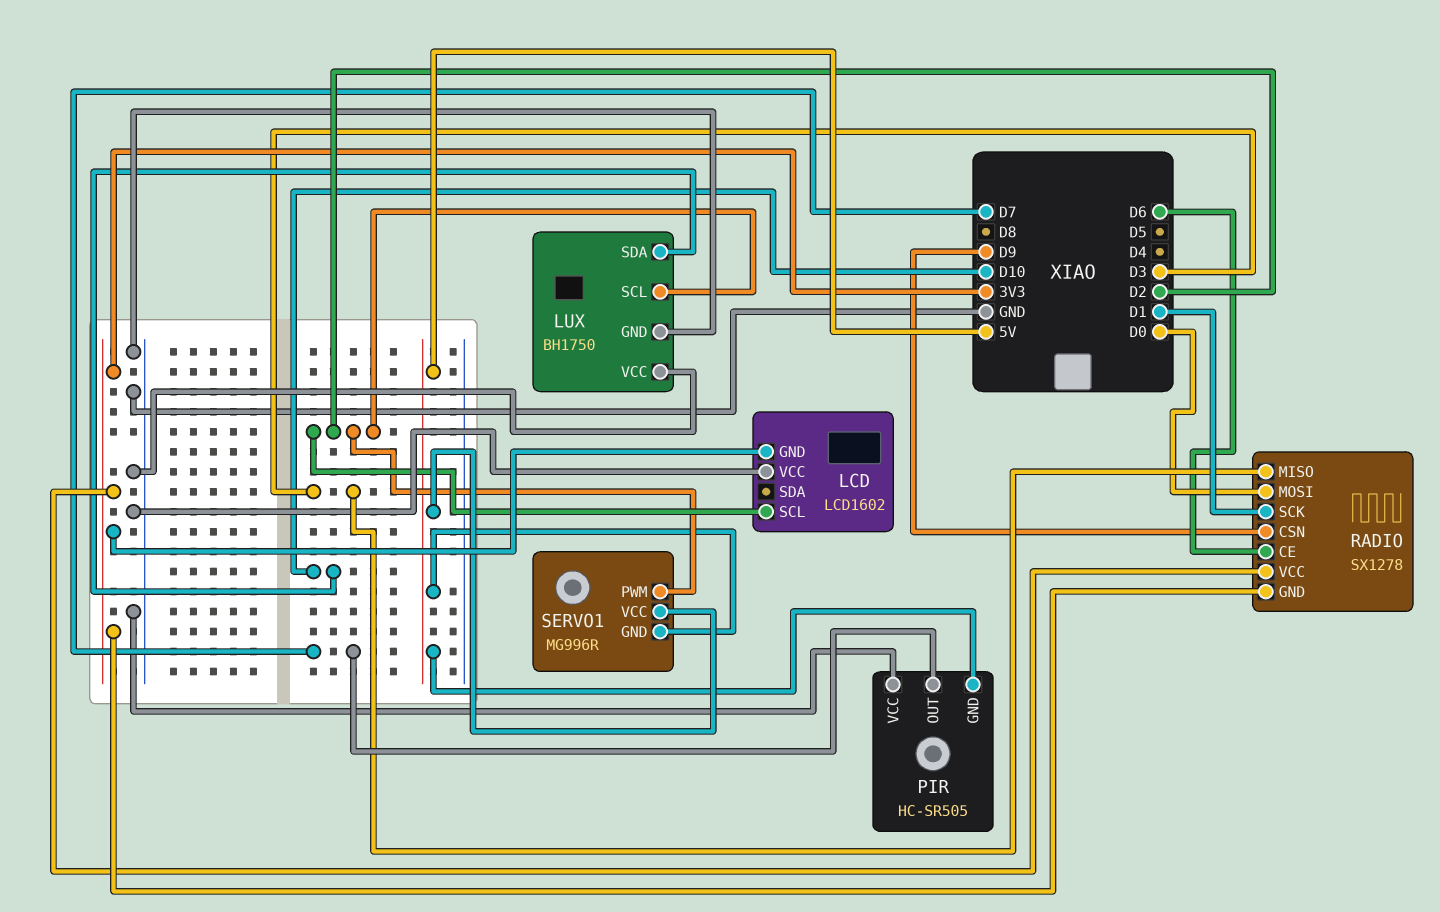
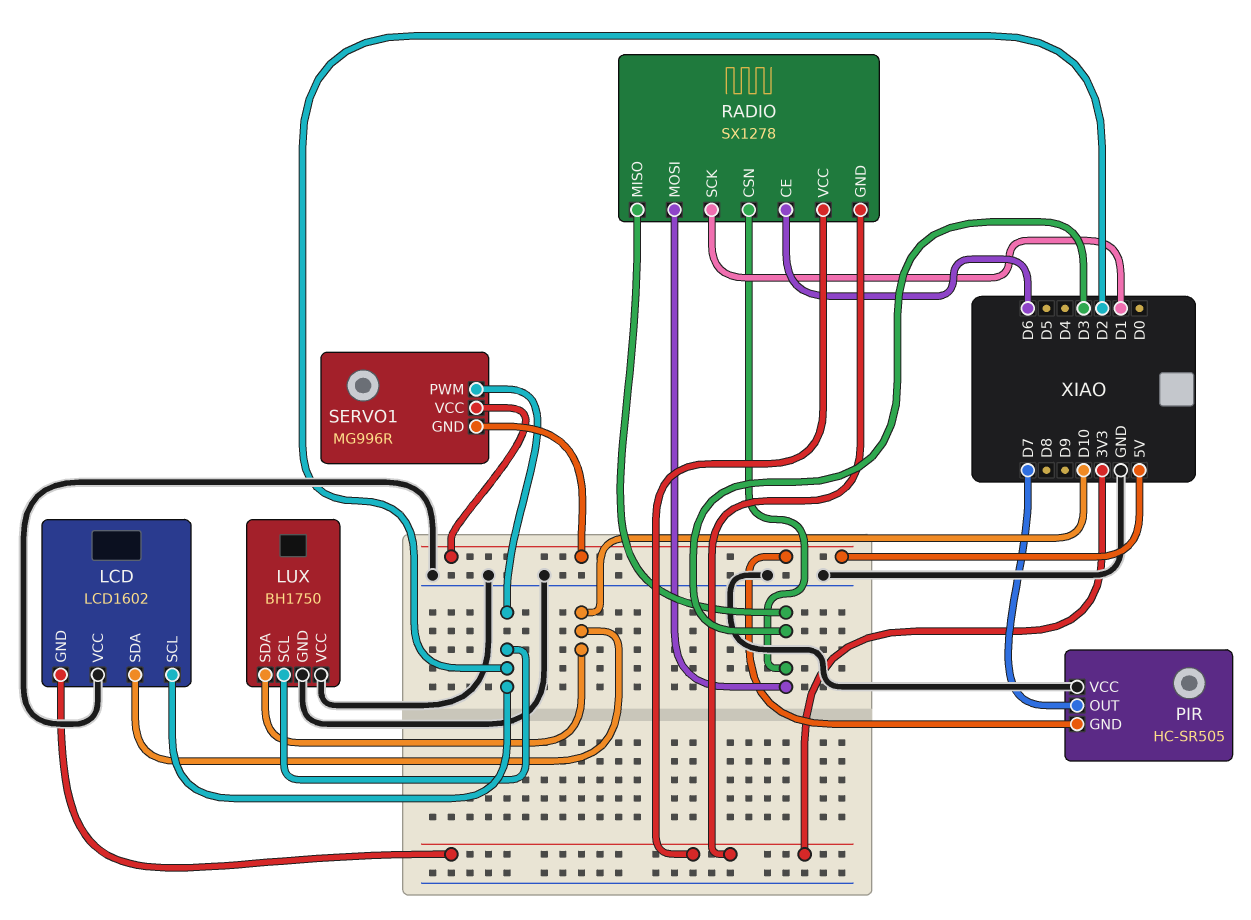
LCD pin SDA: none -> D10
RADIO pin CSN: D9 -> D3
RADIO pin MOSI: D0 -> D3

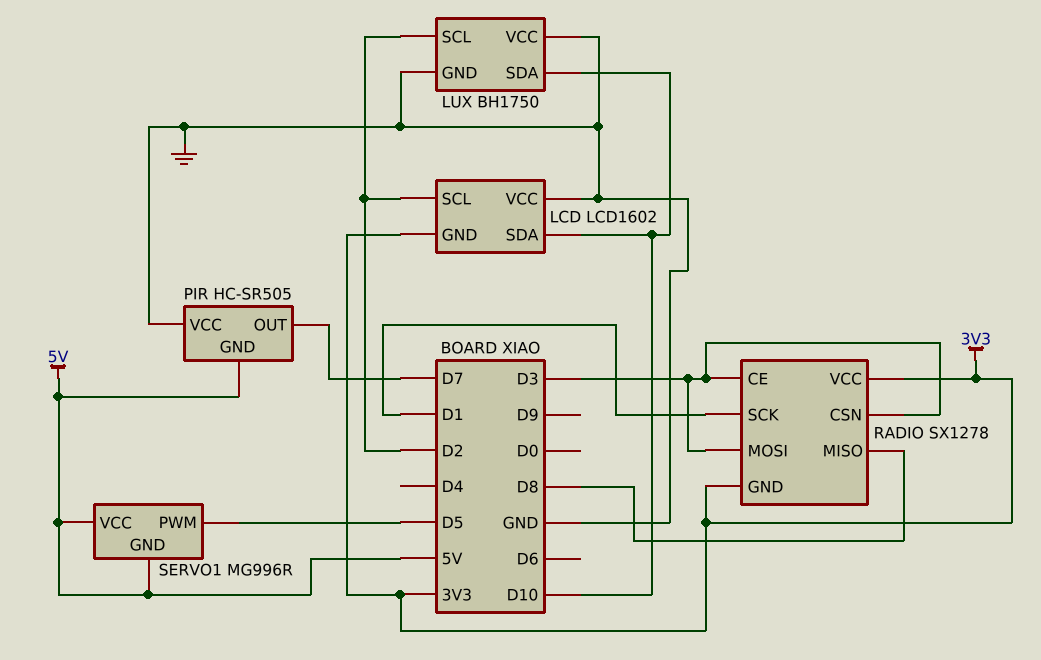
RADIO pin CE: D6 -> D3
RADIO pin MISO: D3 -> D8
SERVO1 pin PWM: D2 -> D5

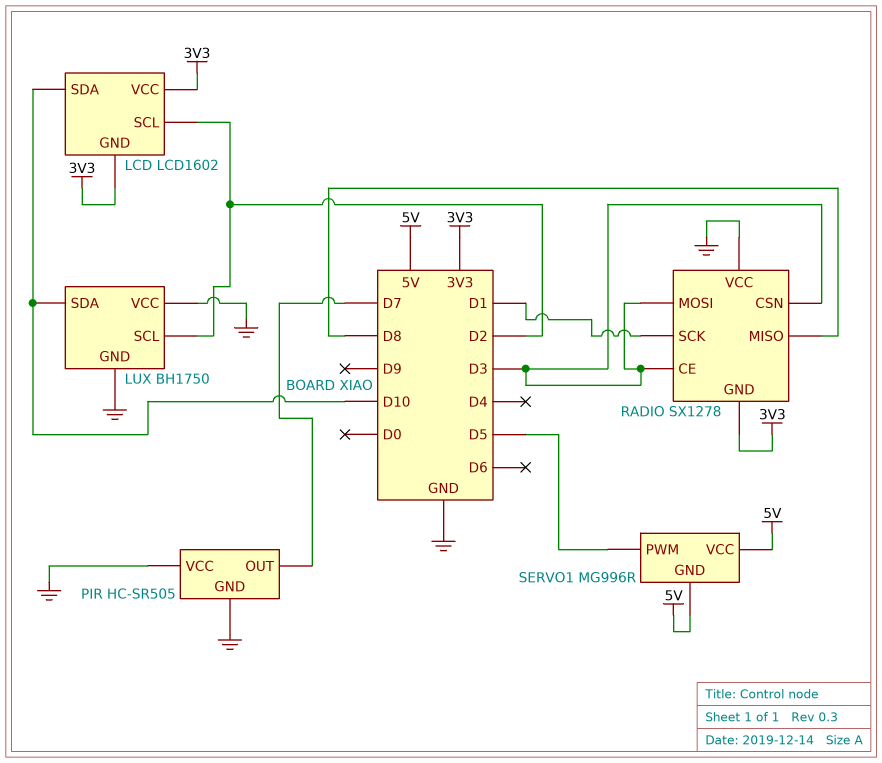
LCD pin VCC: GND -> 3V3
PIR pin GND: 5V -> GND
RADIO pin VCC: 3V3 -> GND

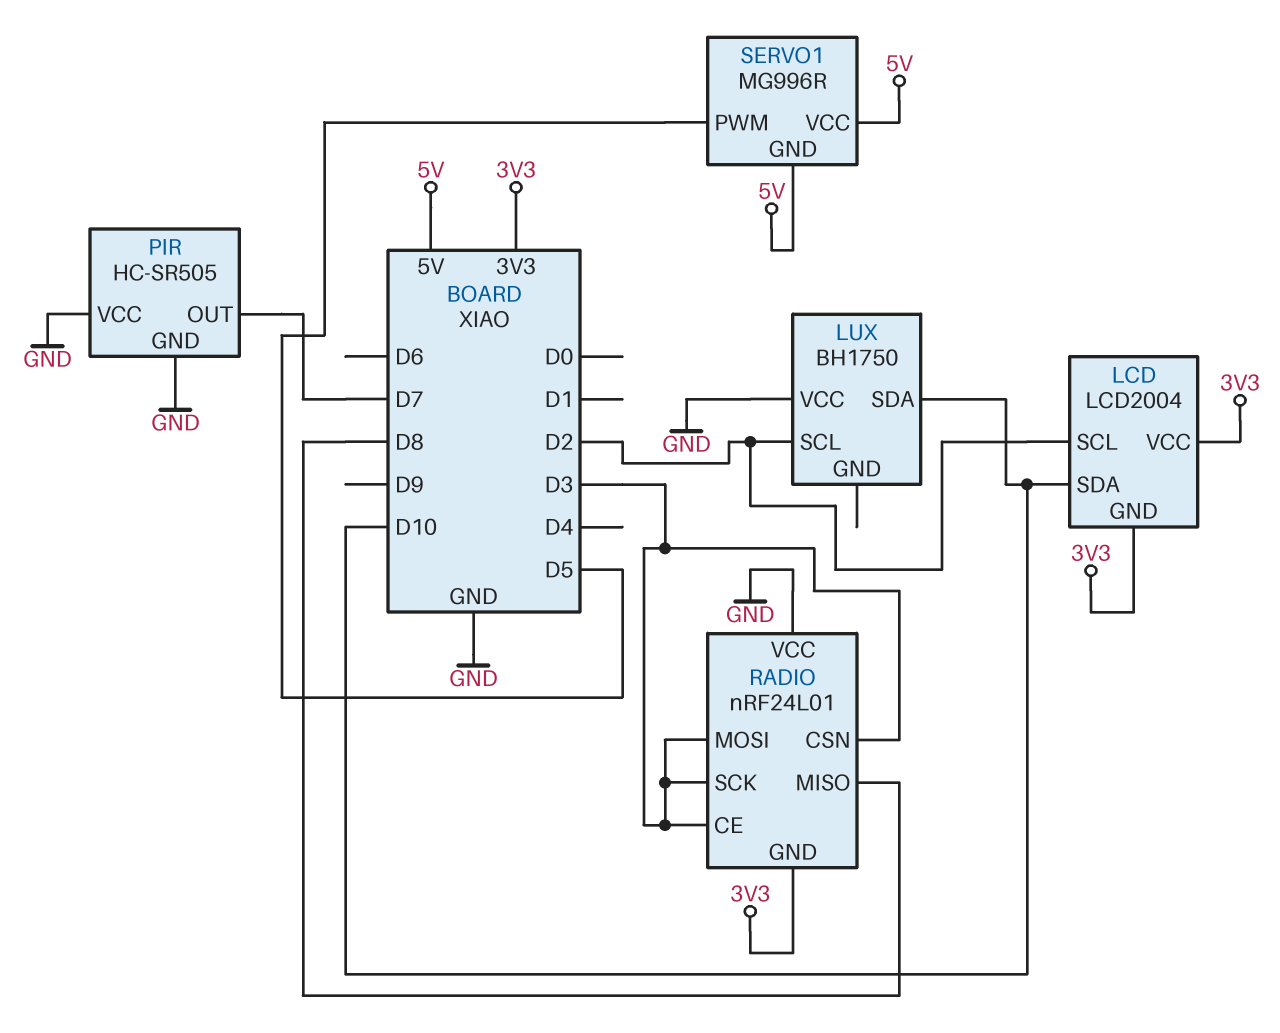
LCD: LCD1602 -> LCD2004
LUX pin GND: GND -> none
RADIO: SX1278 -> nRF24L01
RADIO pin SCK: D1 -> D3

